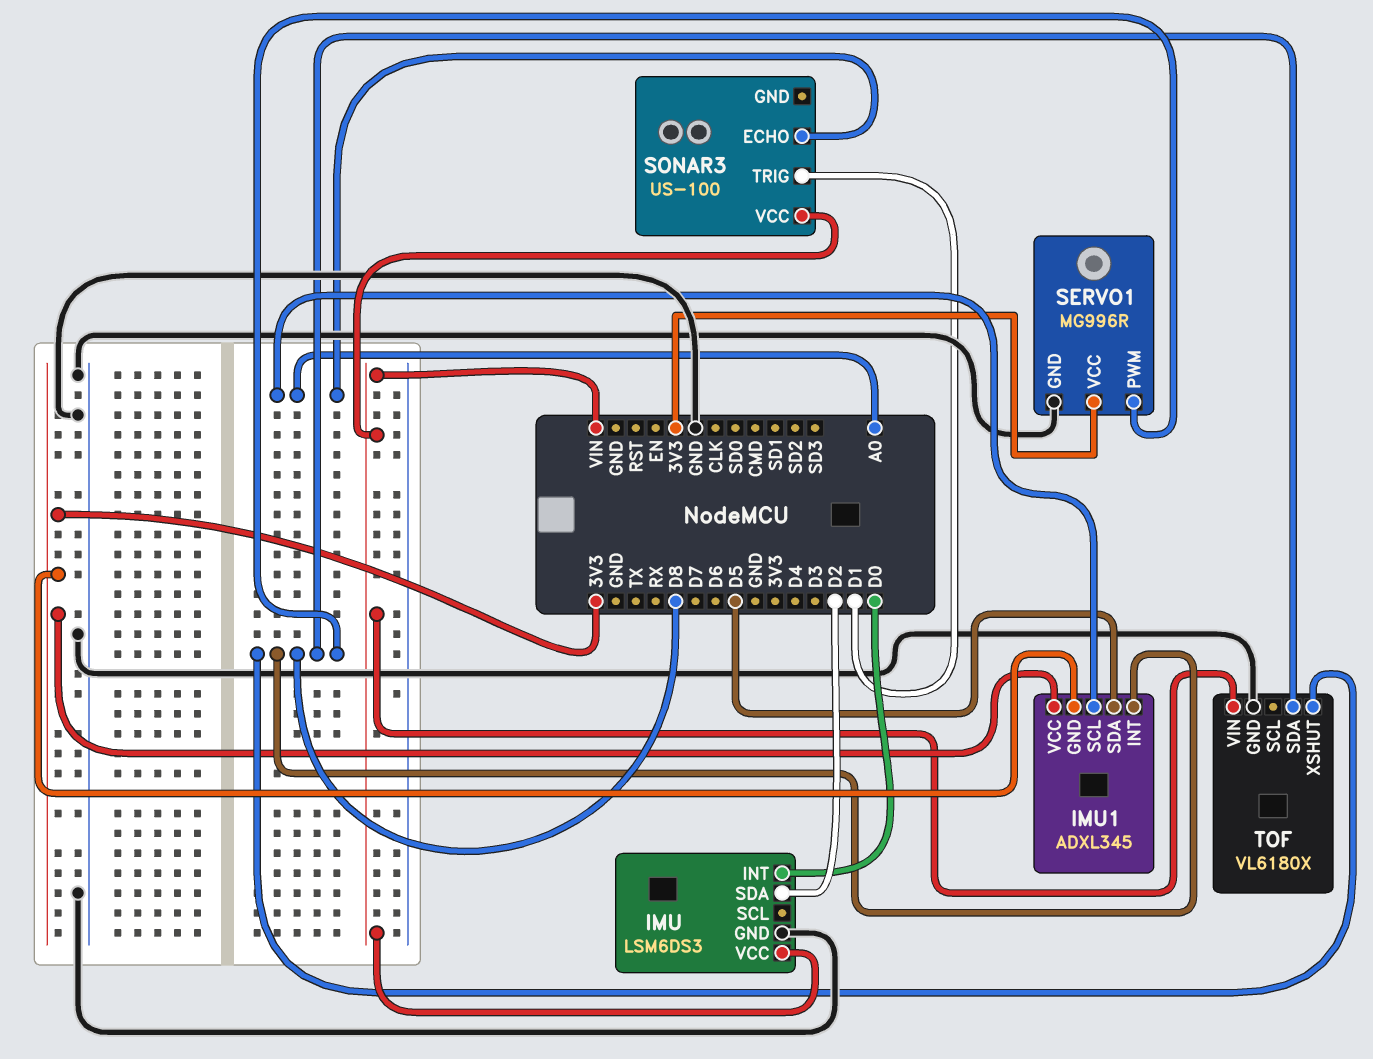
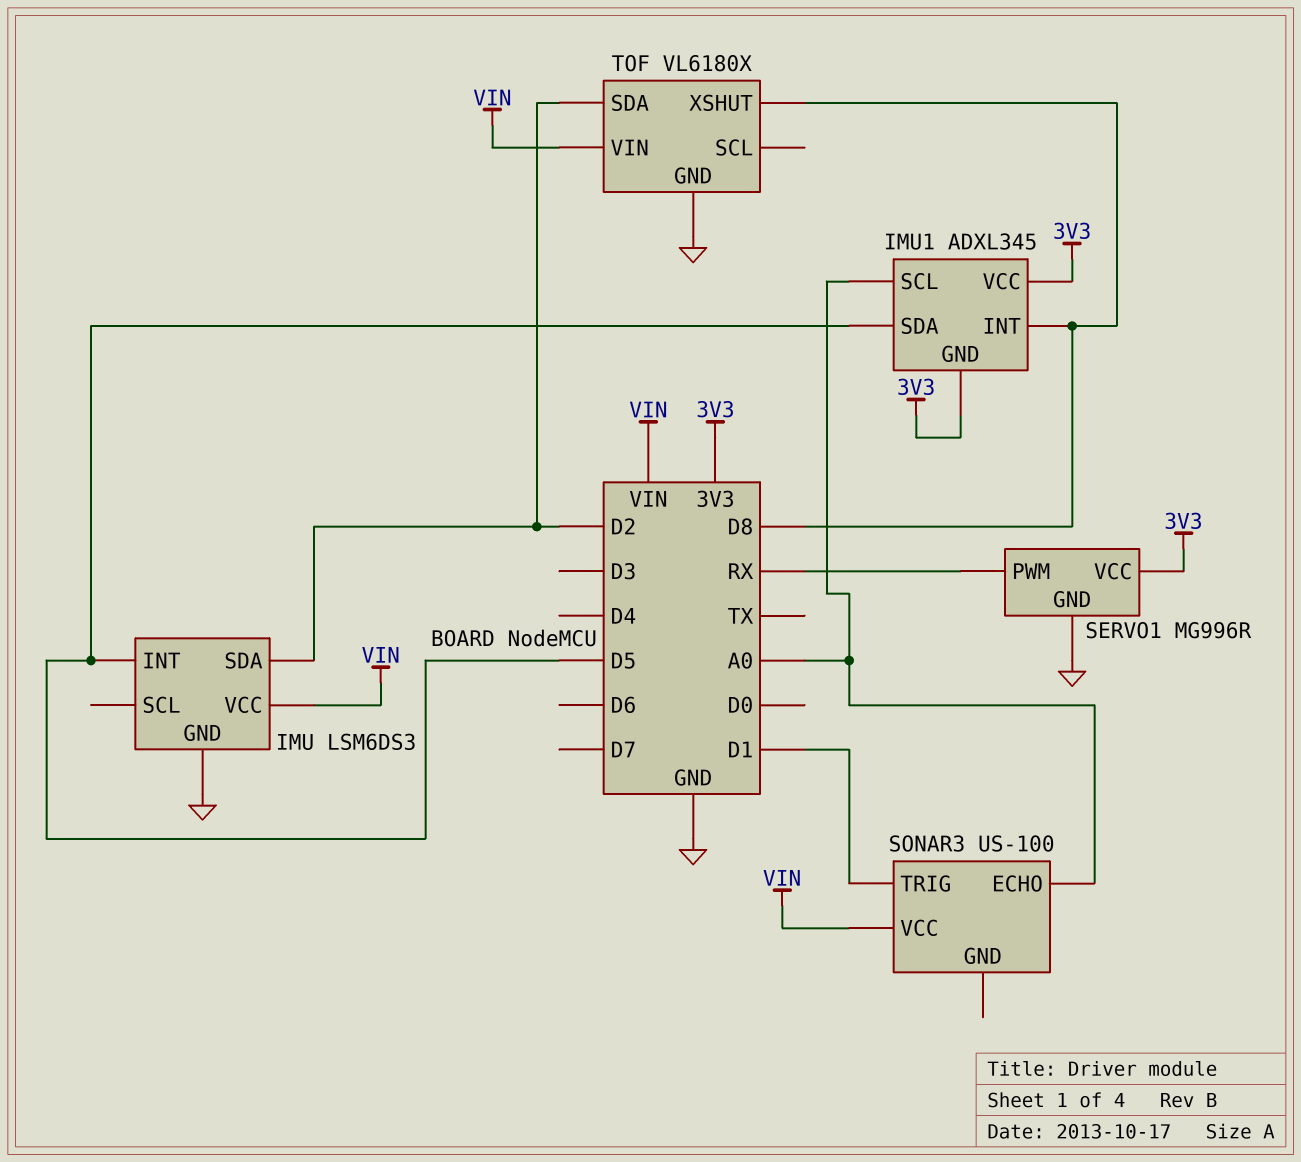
IMU pin INT: D0 -> D5
SERVO1 pin PWM: D8 -> RX
TOF pin SDA: D8 -> D2

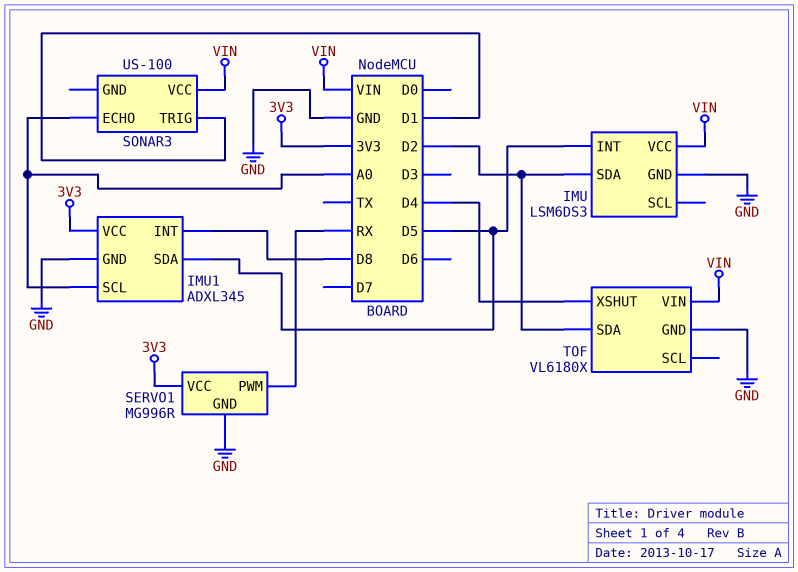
IMU1 pin GND: 3V3 -> GND
TOF pin XSHUT: D8 -> D4

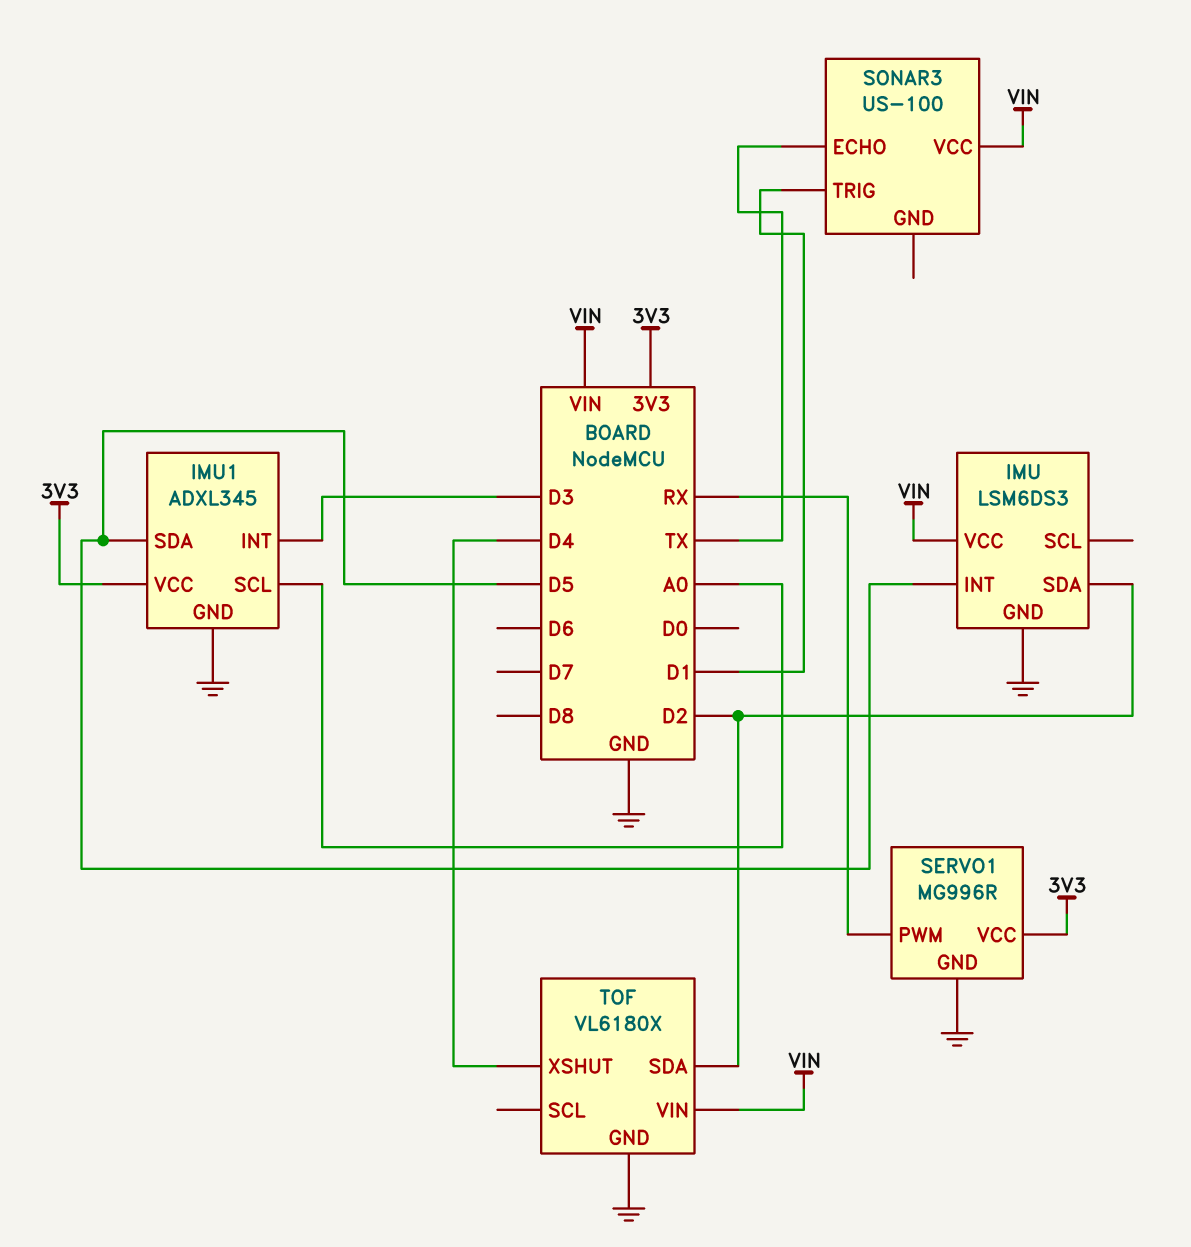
IMU1 pin INT: D8 -> D3
SONAR3 pin ECHO: A0 -> TX

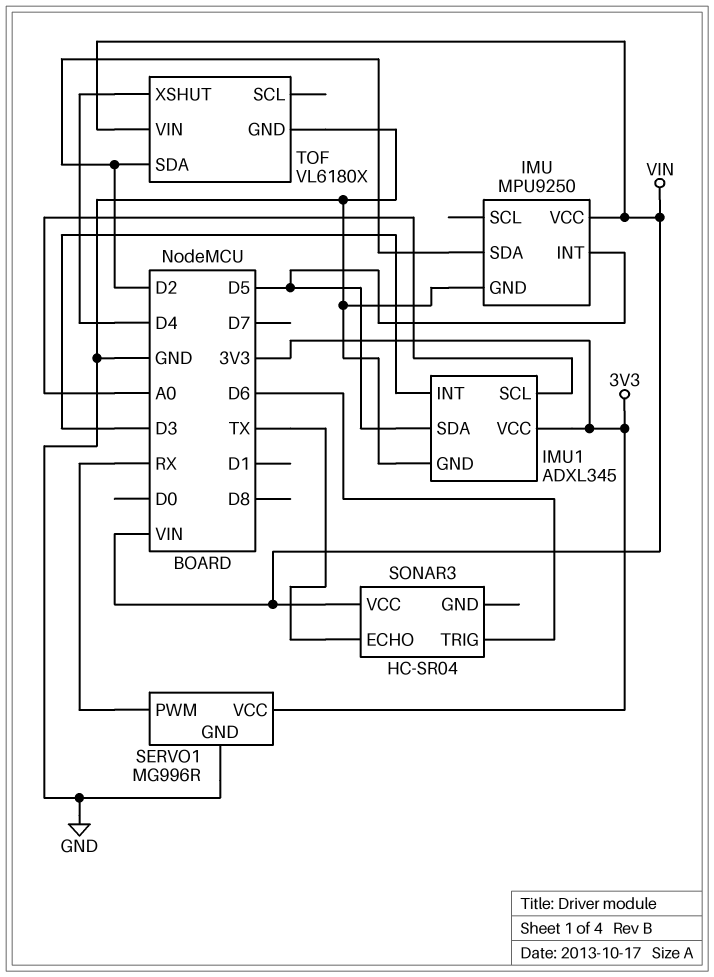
IMU: LSM6DS3 -> MPU9250
SONAR3: US-100 -> HC-SR04
SONAR3 pin TRIG: D1 -> D6

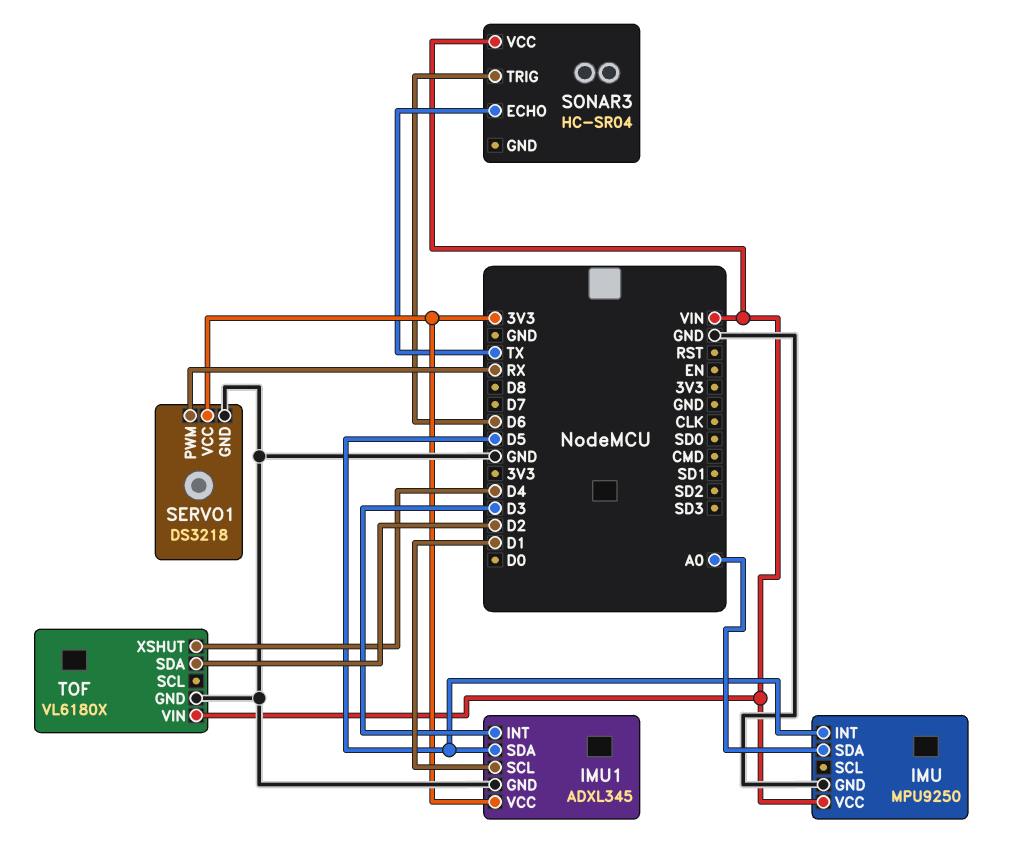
IMU pin SDA: D2 -> A0
IMU1 pin SCL: A0 -> D1
SERVO1: MG996R -> DS3218

